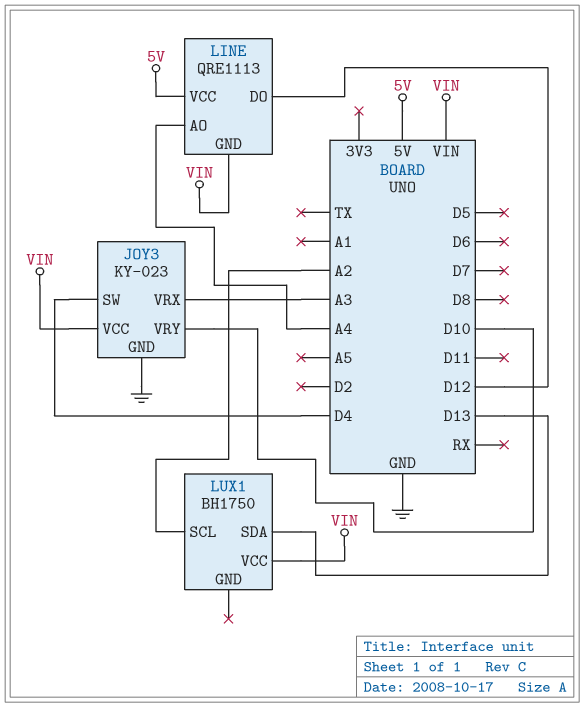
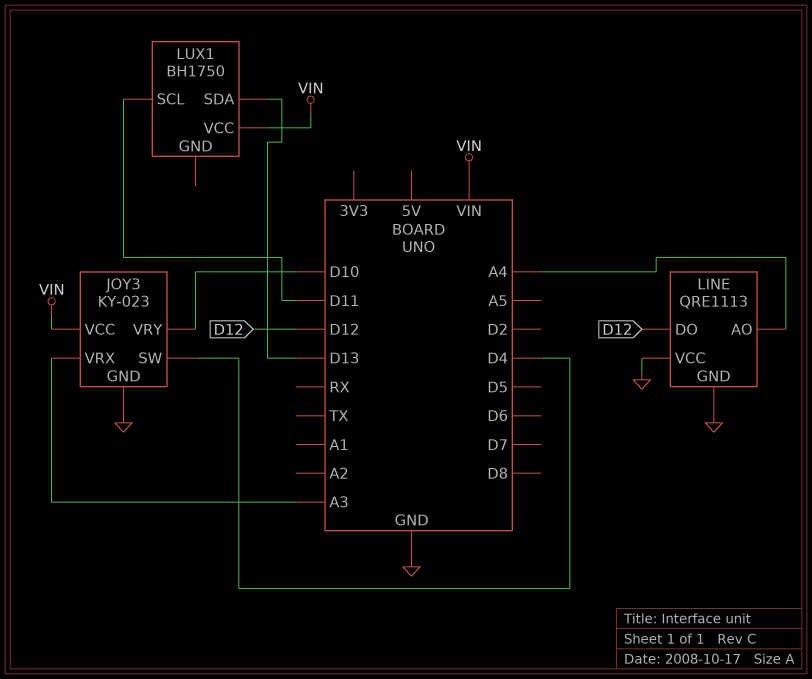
LINE pin GND: VIN -> GND
LINE pin VCC: 5V -> GND
LUX1 pin SCL: A2 -> D11

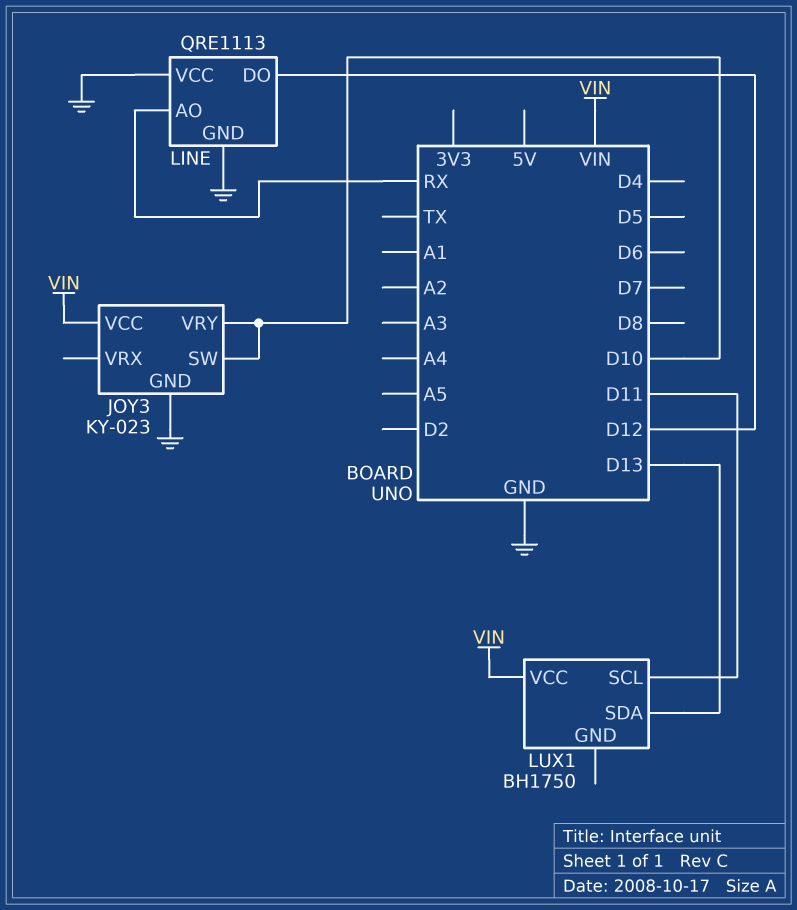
JOY3 pin SW: D4 -> D10
JOY3 pin VRX: A3 -> none
LINE pin AO: A4 -> RX

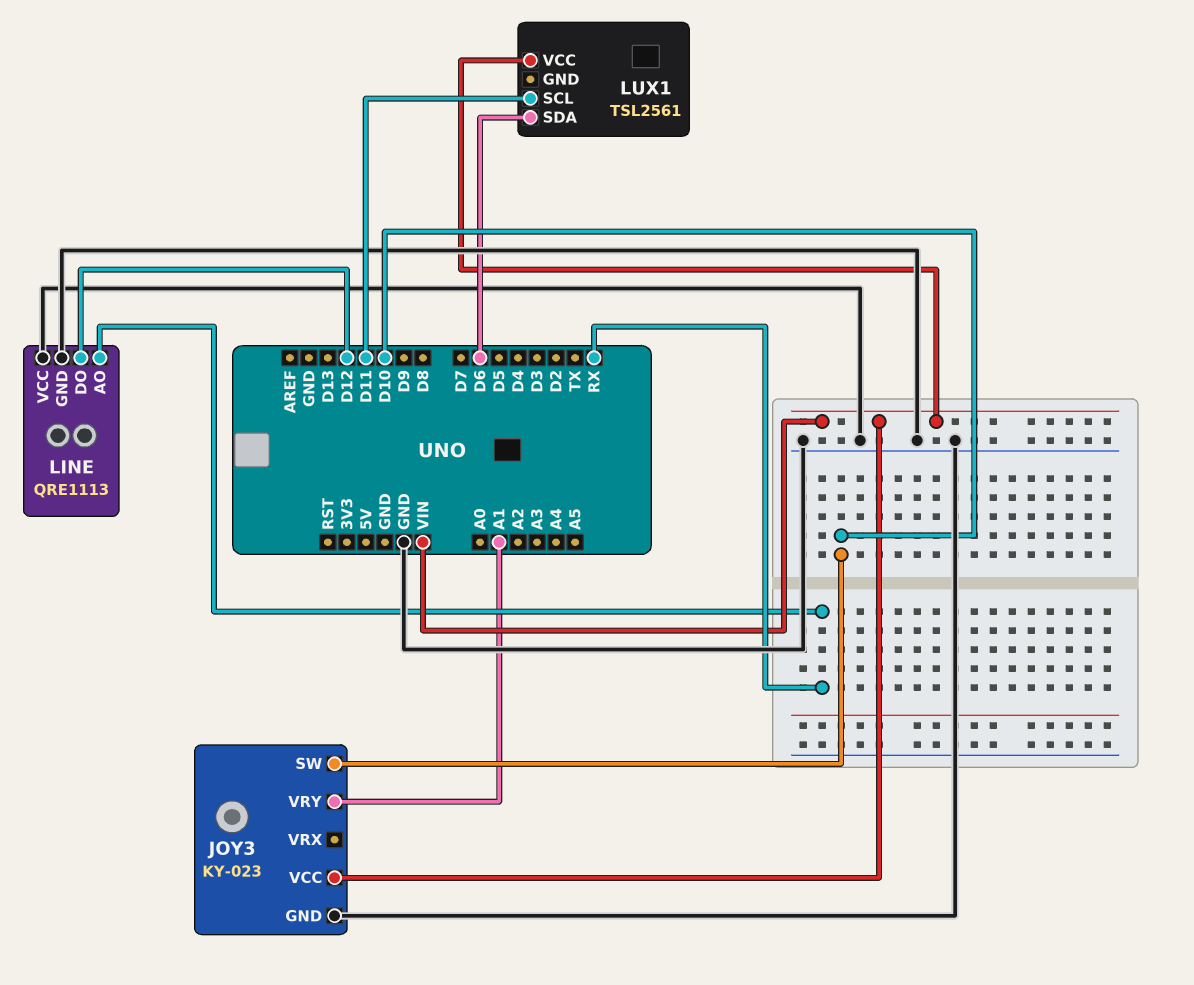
JOY3 pin VRY: D10 -> A1
LUX1: BH1750 -> TSL2561
LUX1 pin SDA: D13 -> D6

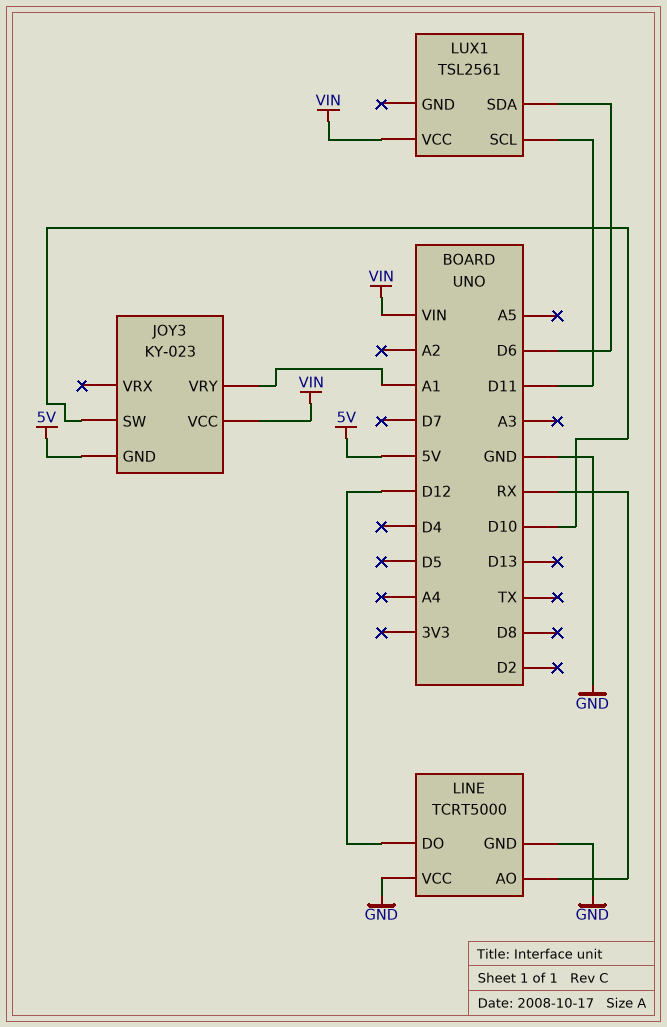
JOY3 pin GND: GND -> 5V
LINE: QRE1113 -> TCRT5000

